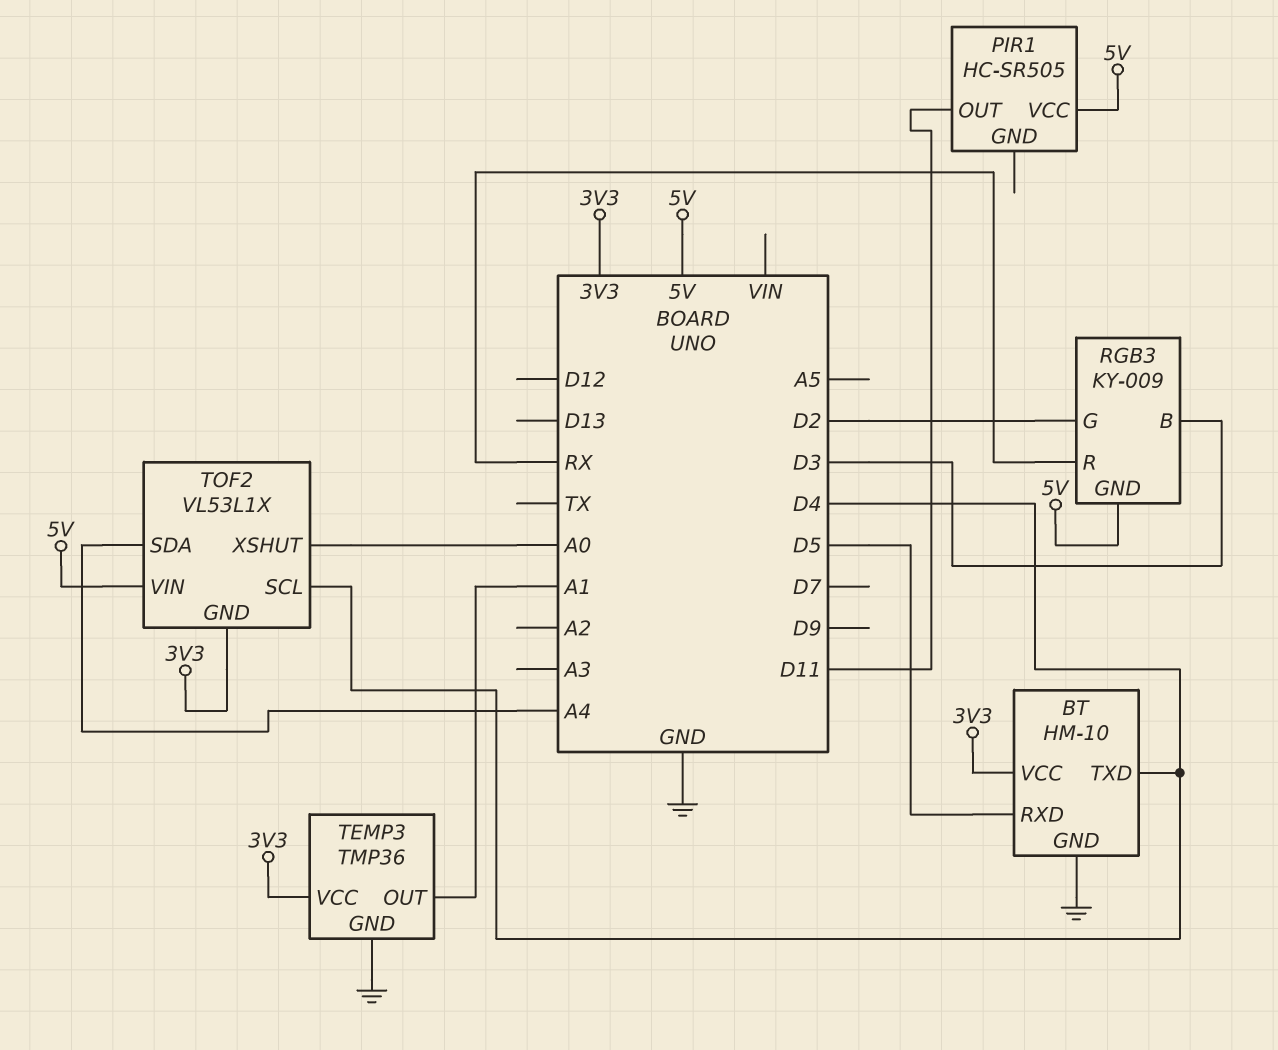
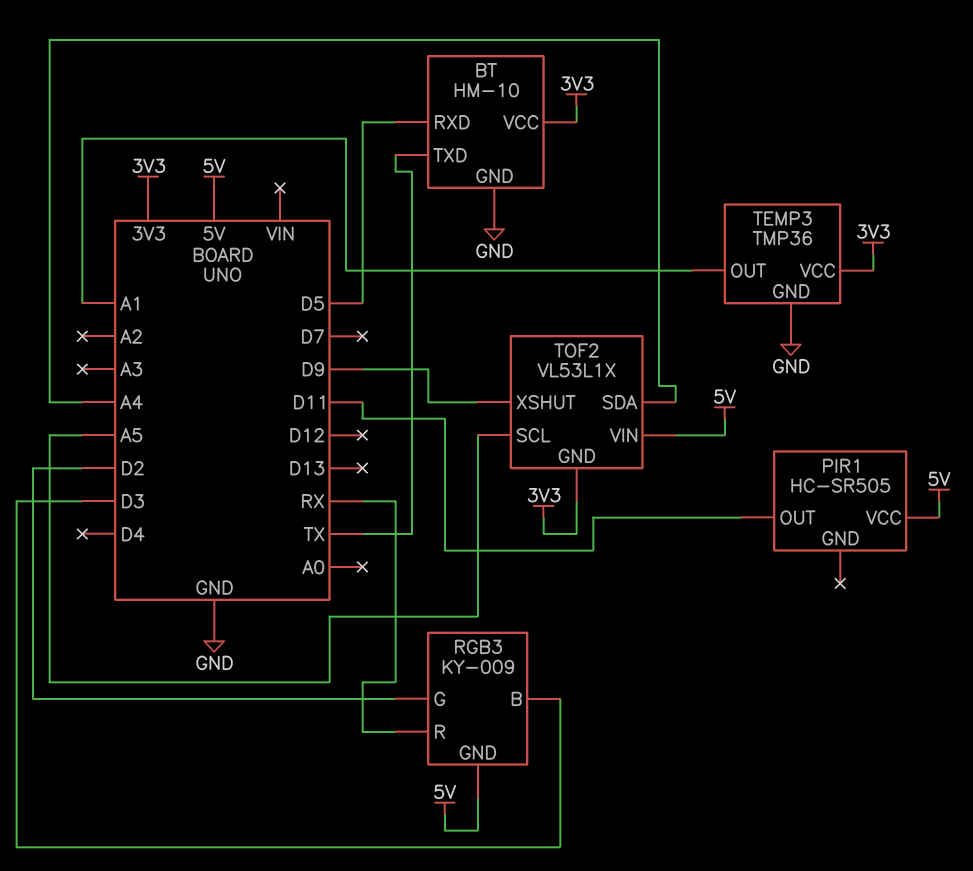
BT pin TXD: D4 -> TX
TOF2 pin SCL: D4 -> A5
TOF2 pin XSHUT: A0 -> D9

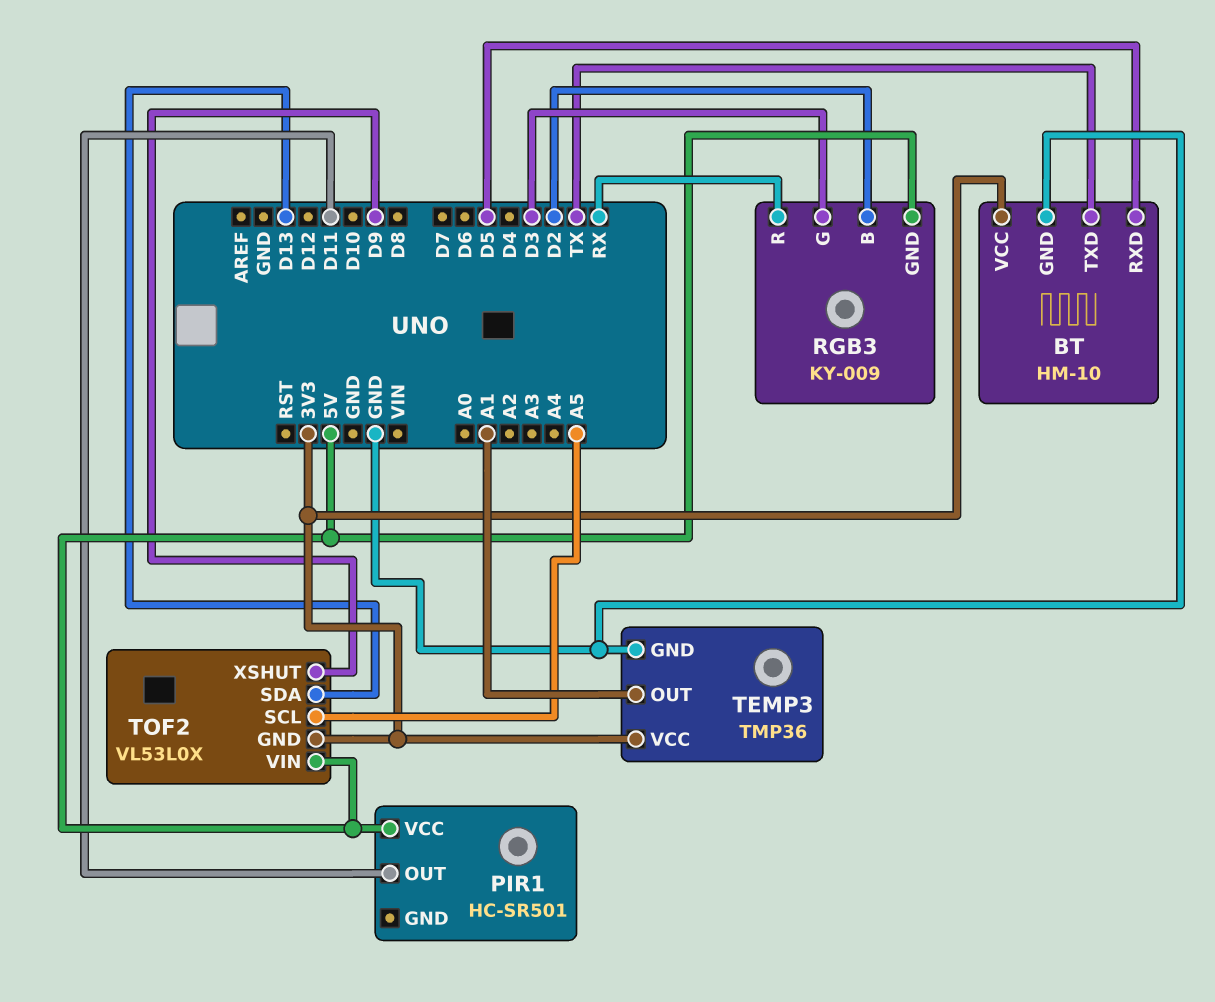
PIR1: HC-SR505 -> HC-SR501
RGB3 pin B: D3 -> D2
RGB3 pin G: D2 -> D3
TOF2: VL53L1X -> VL53L0X
TOF2 pin SDA: A4 -> D13

